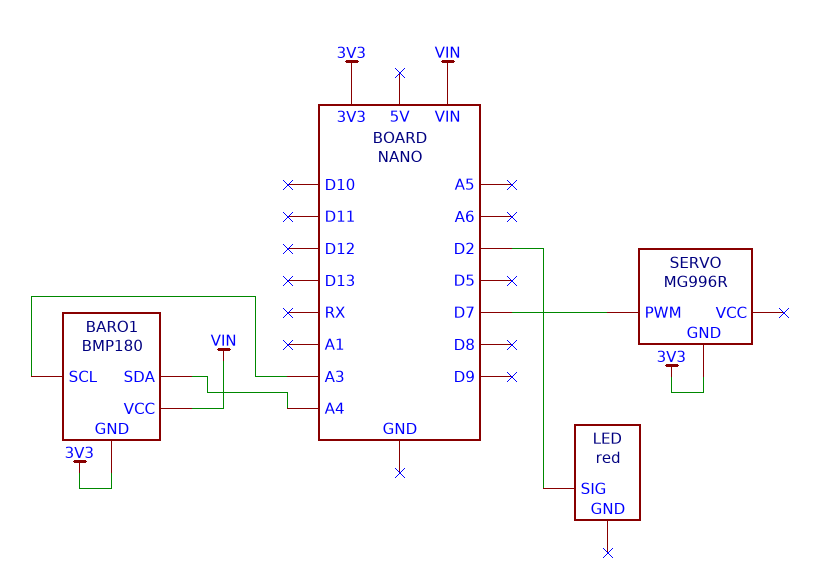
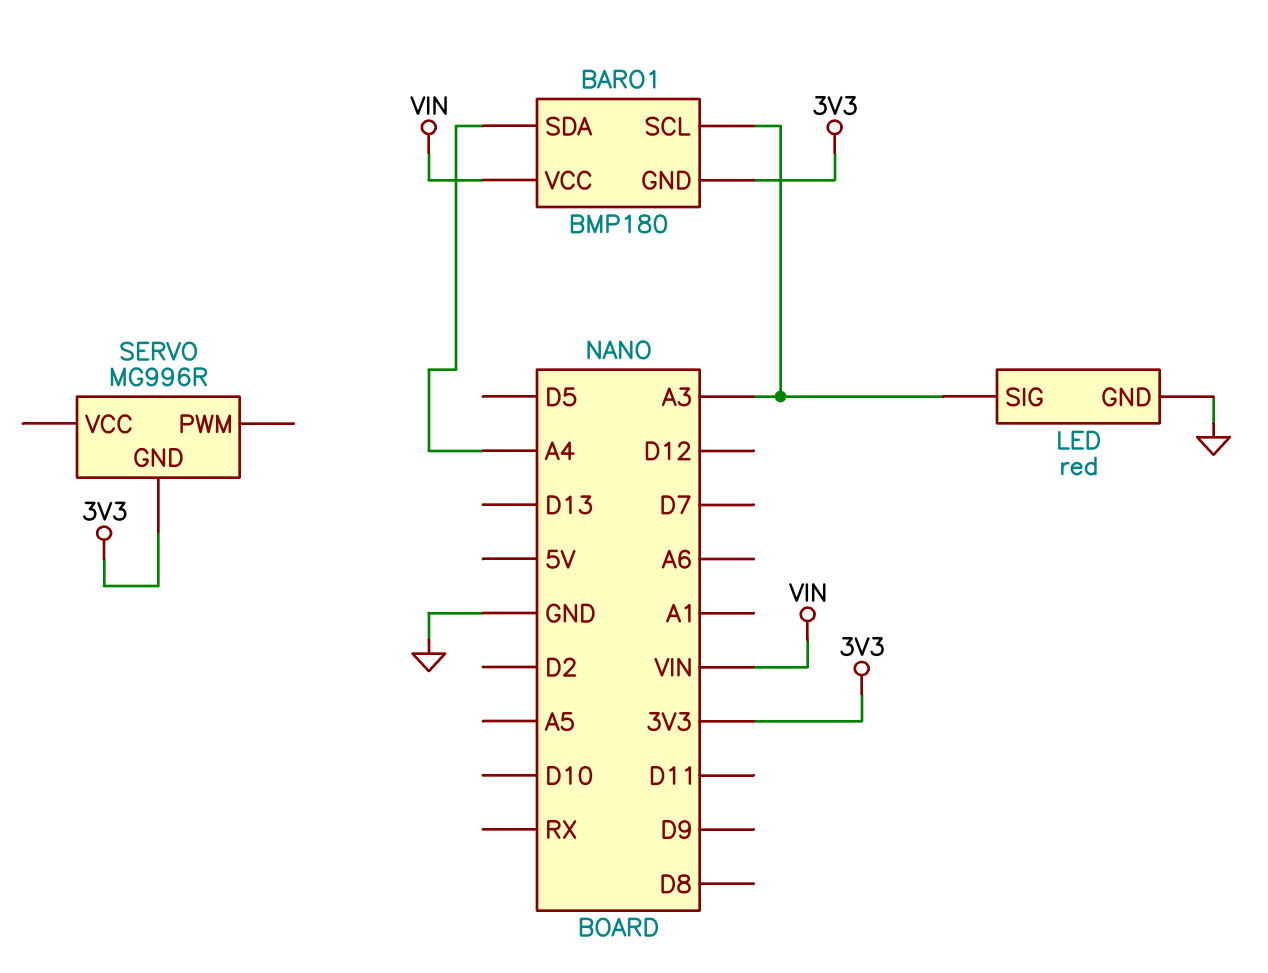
LED pin GND: none -> GND
LED pin SIG: D2 -> A3
SERVO pin PWM: D7 -> none

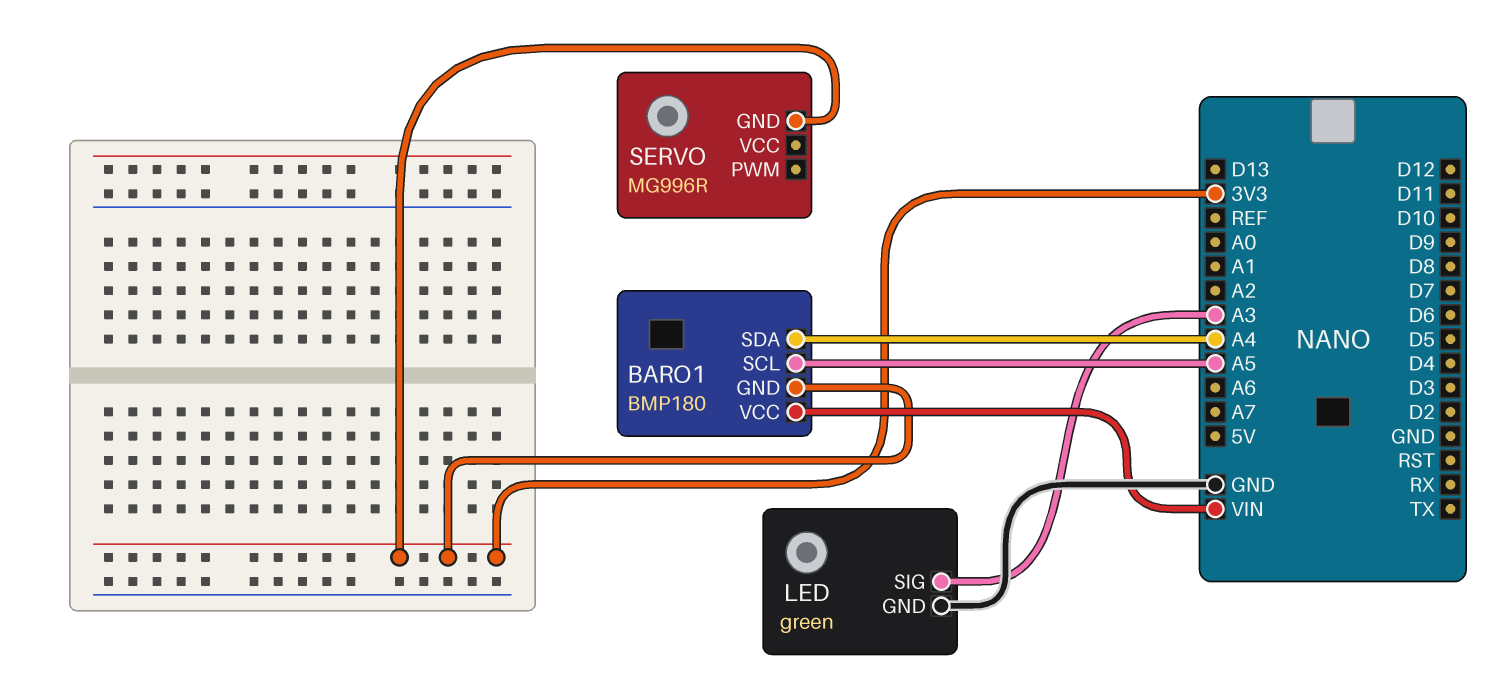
BARO1 pin SCL: A3 -> A5
LED: red -> green

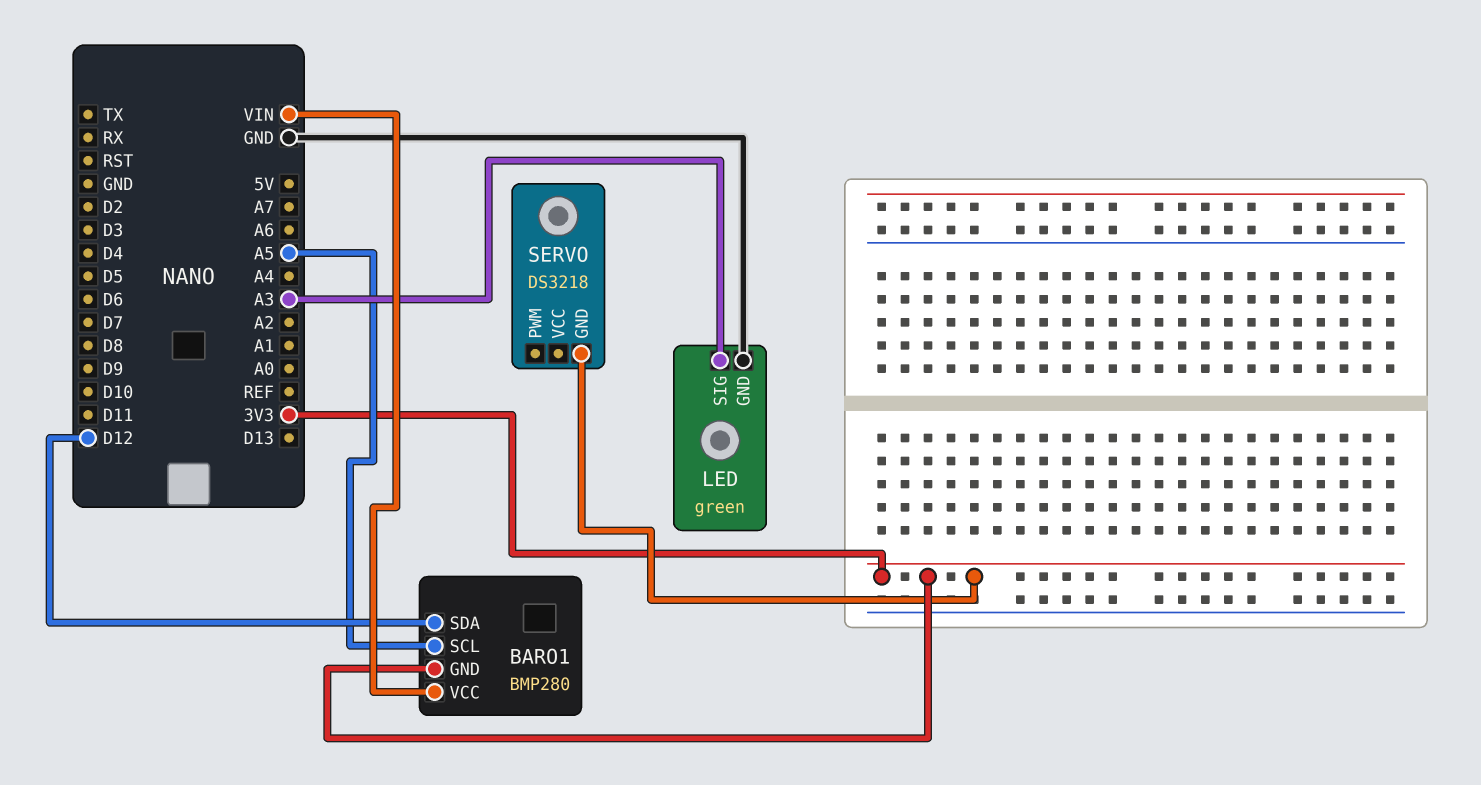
BARO1: BMP180 -> BMP280
BARO1 pin SDA: A4 -> D12
SERVO: MG996R -> DS3218

